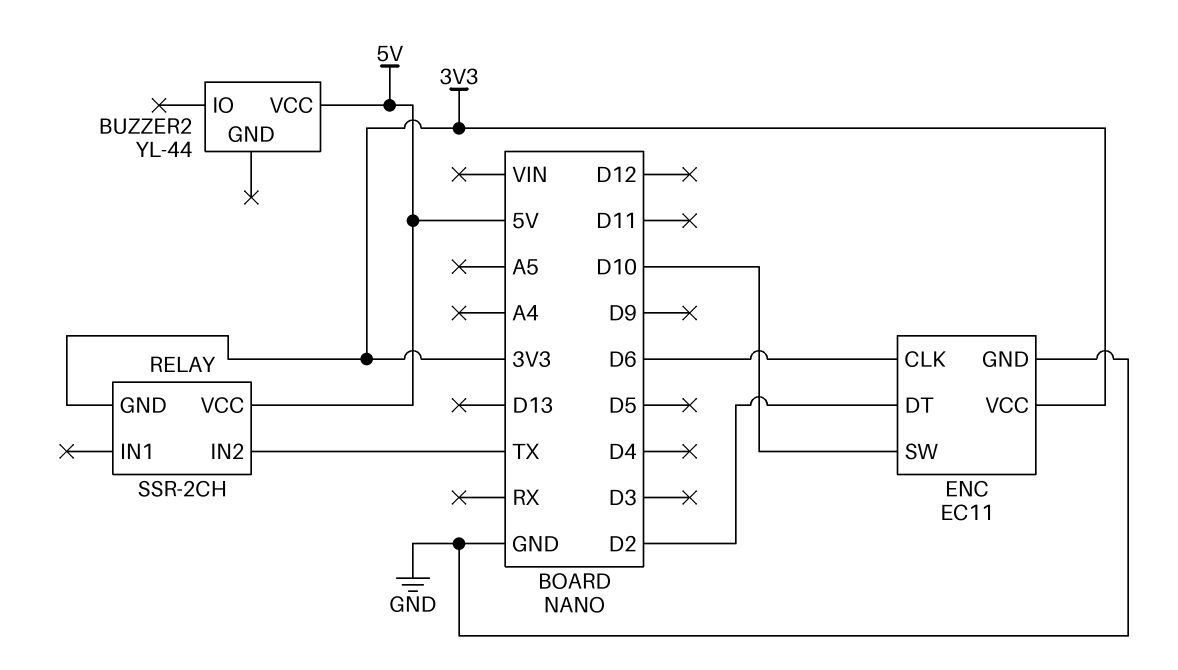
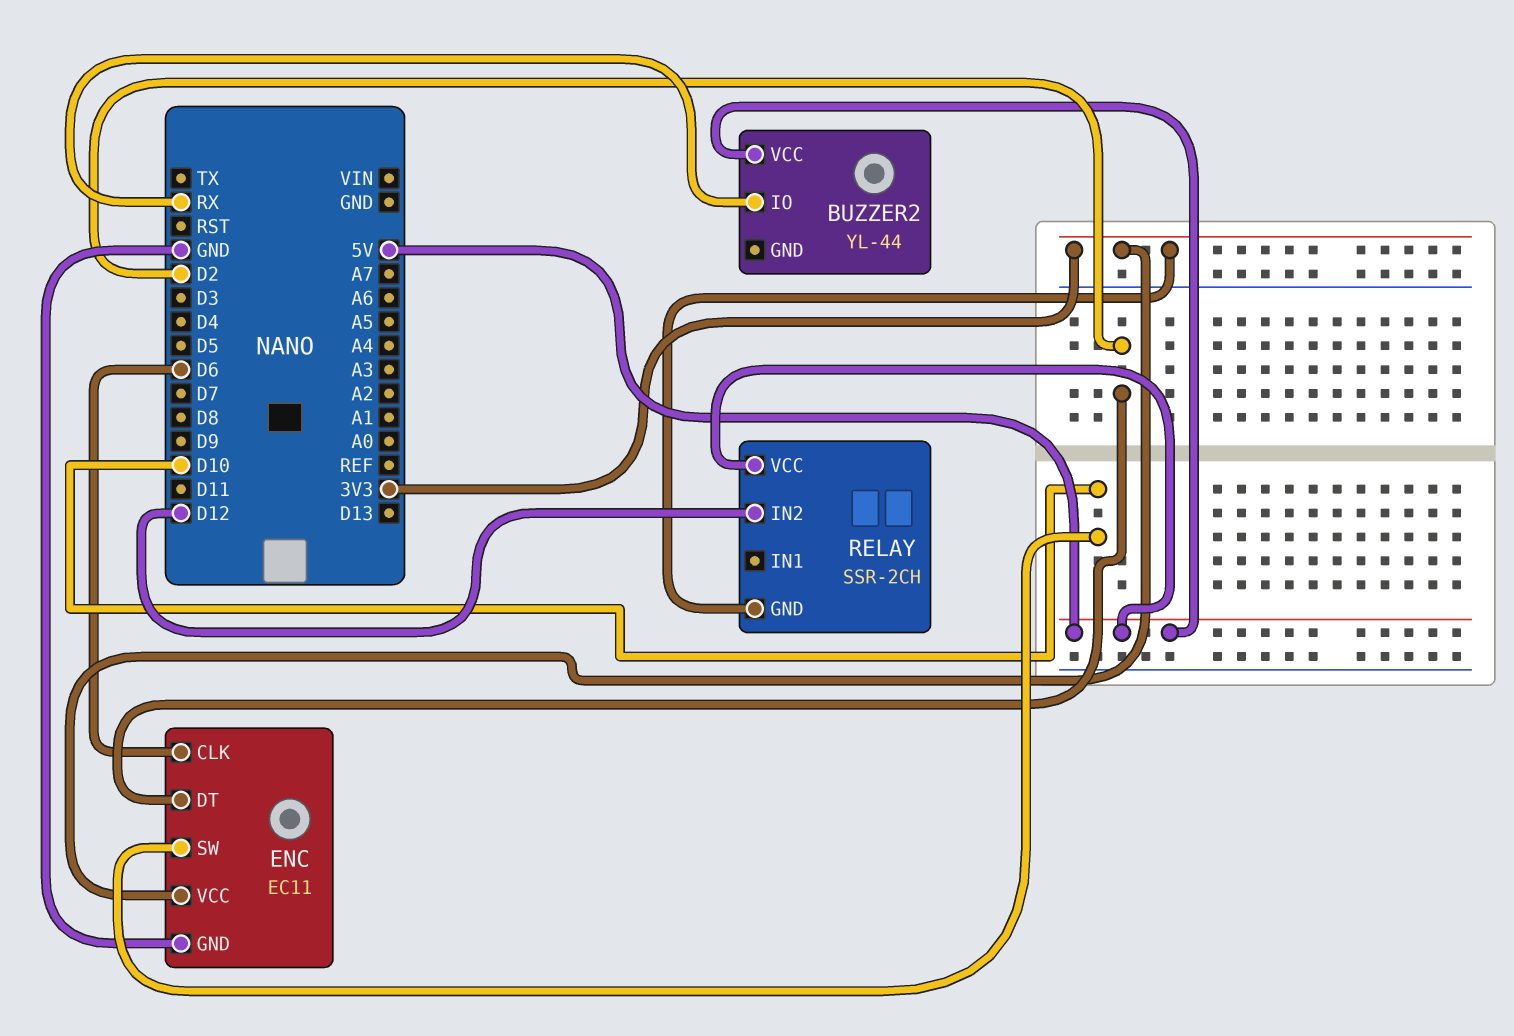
BUZZER2 pin IO: none -> RX
RELAY pin IN2: TX -> D12

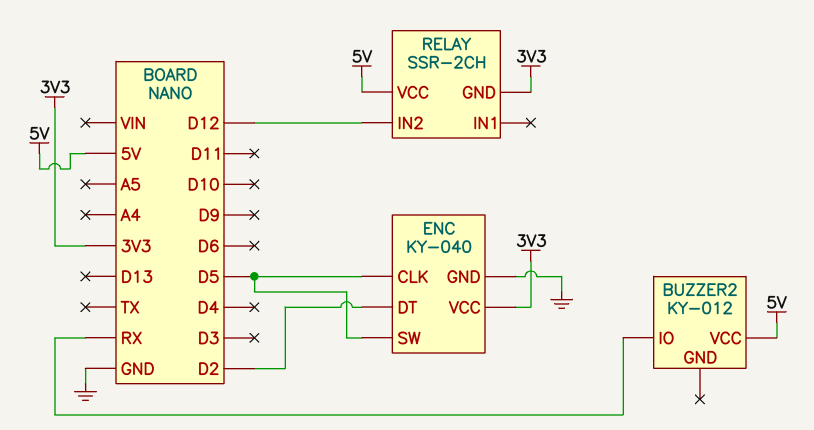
BUZZER2: YL-44 -> KY-012
ENC: EC11 -> KY-040
ENC pin CLK: D6 -> D5
ENC pin SW: D10 -> D5

